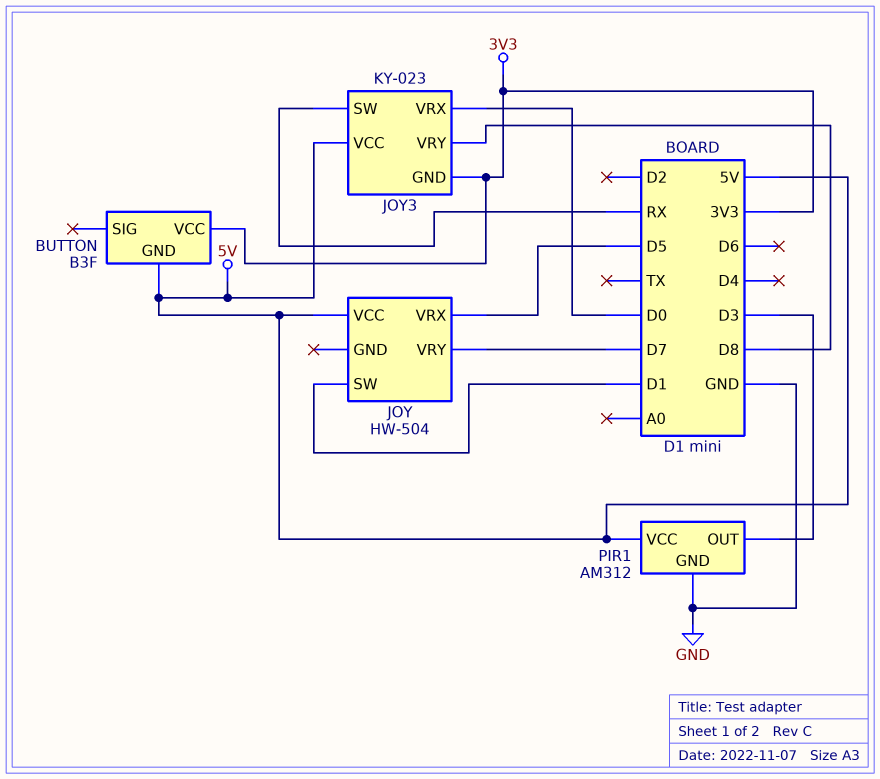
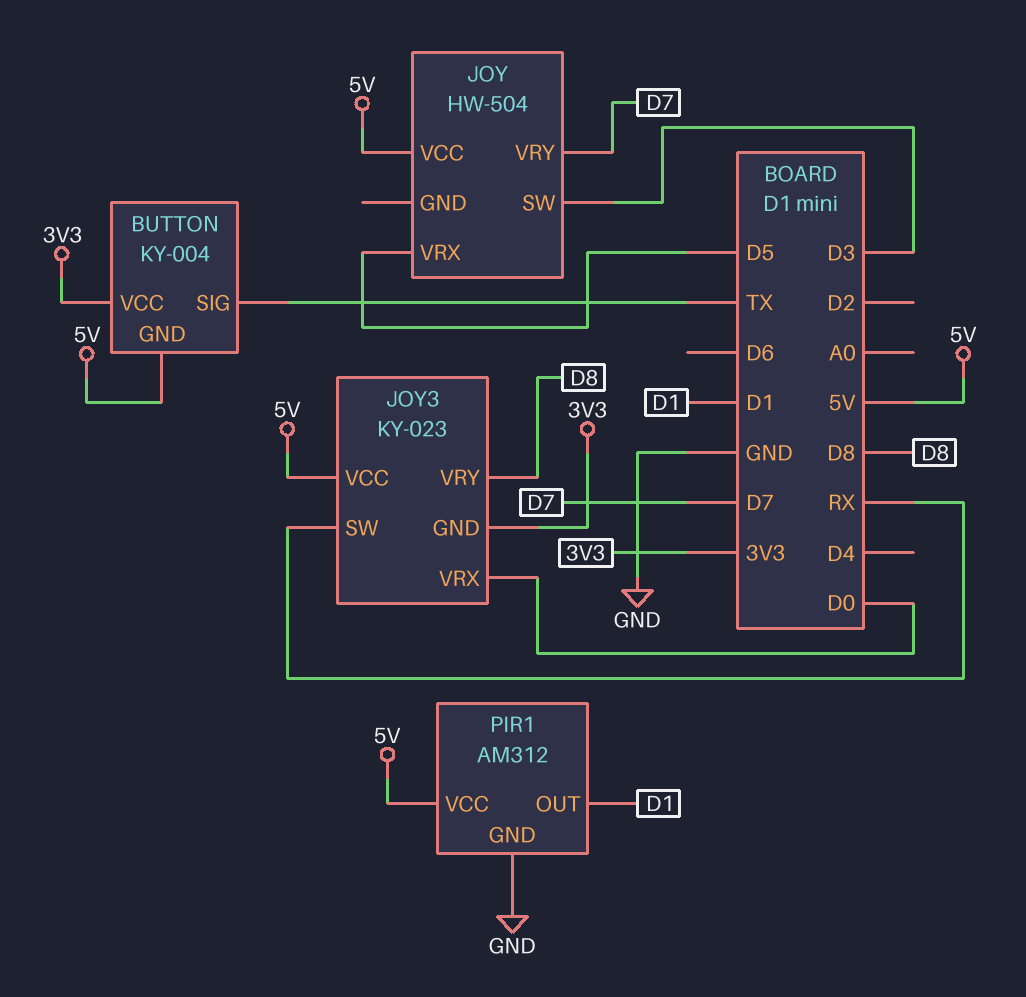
BUTTON: B3F -> KY-004
BUTTON pin SIG: none -> TX
JOY pin SW: D1 -> D3
PIR1 pin OUT: D3 -> D1

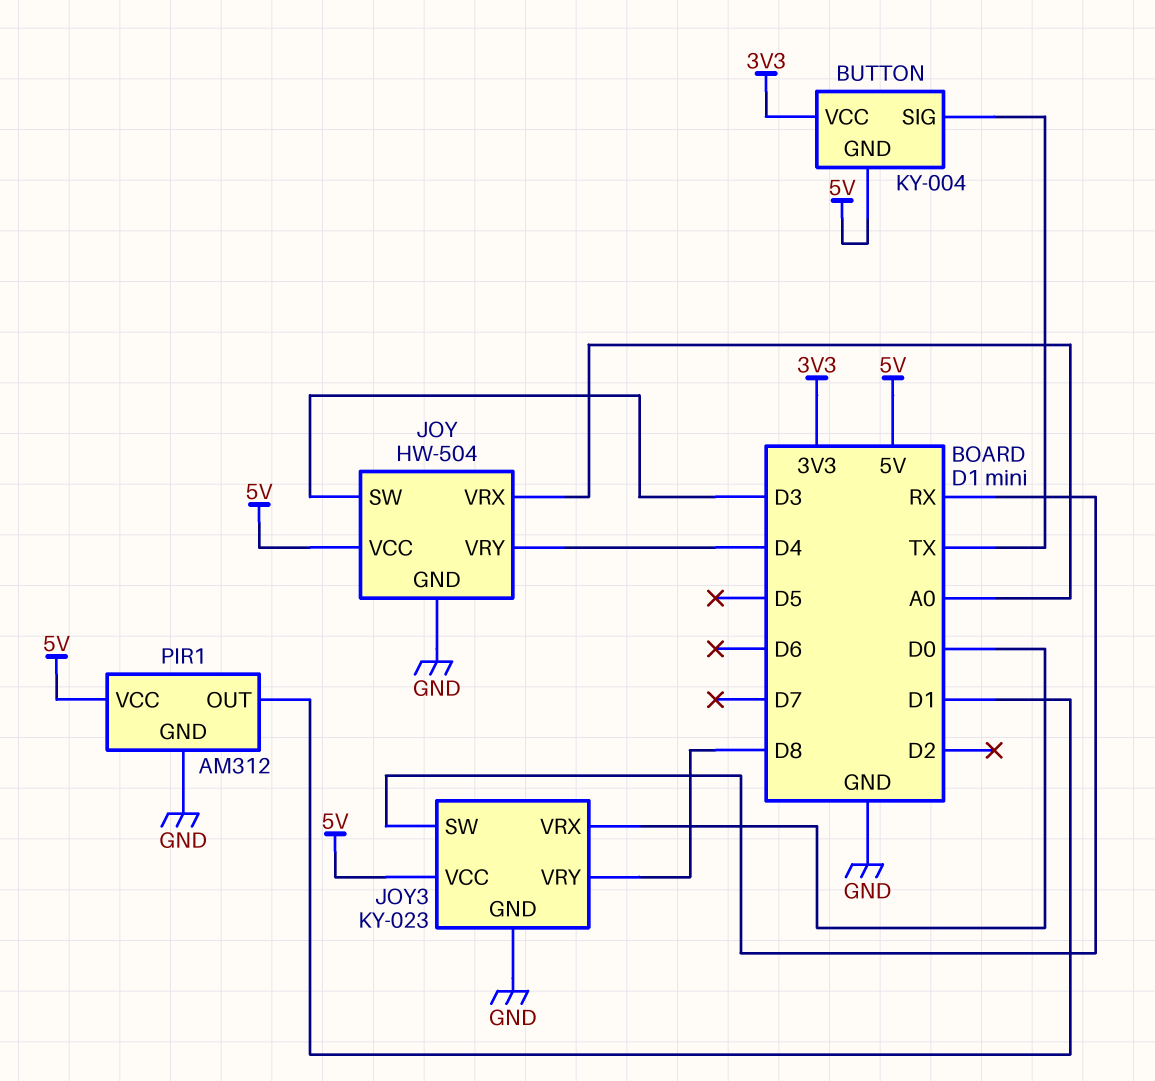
JOY pin GND: none -> GND
JOY pin VRX: D5 -> A0
JOY pin VRY: D7 -> D4
JOY3 pin GND: 3V3 -> GND

